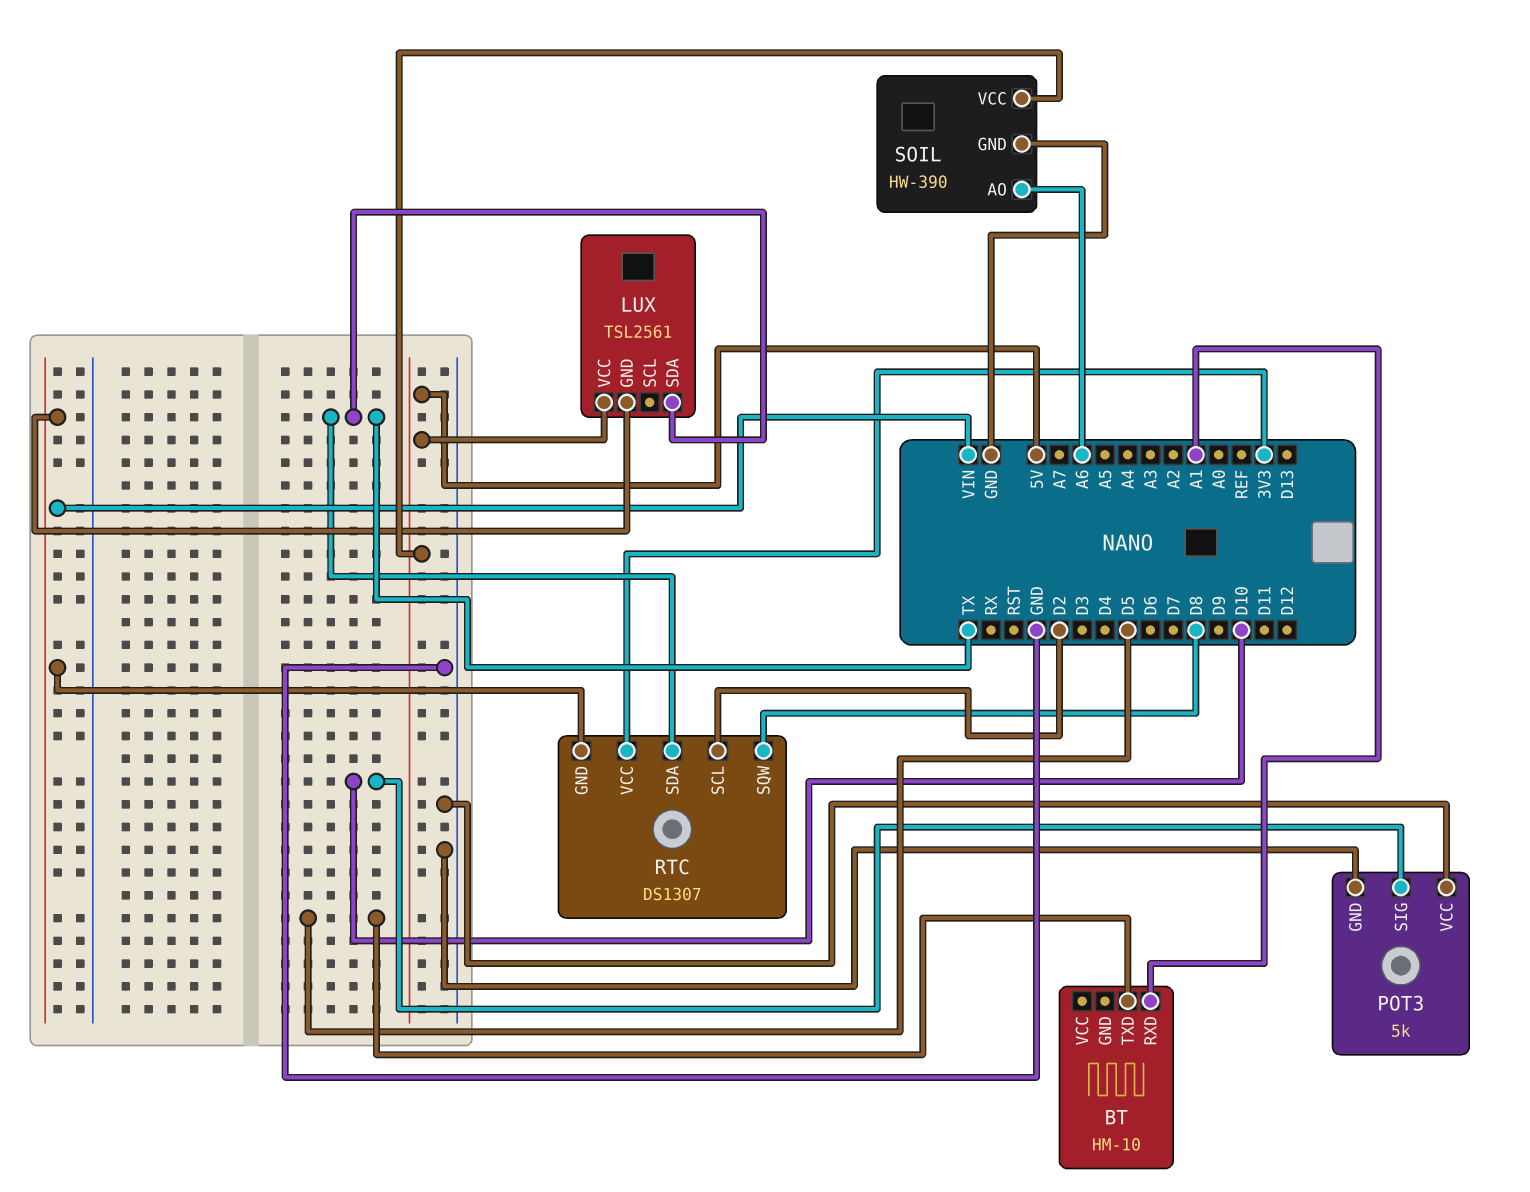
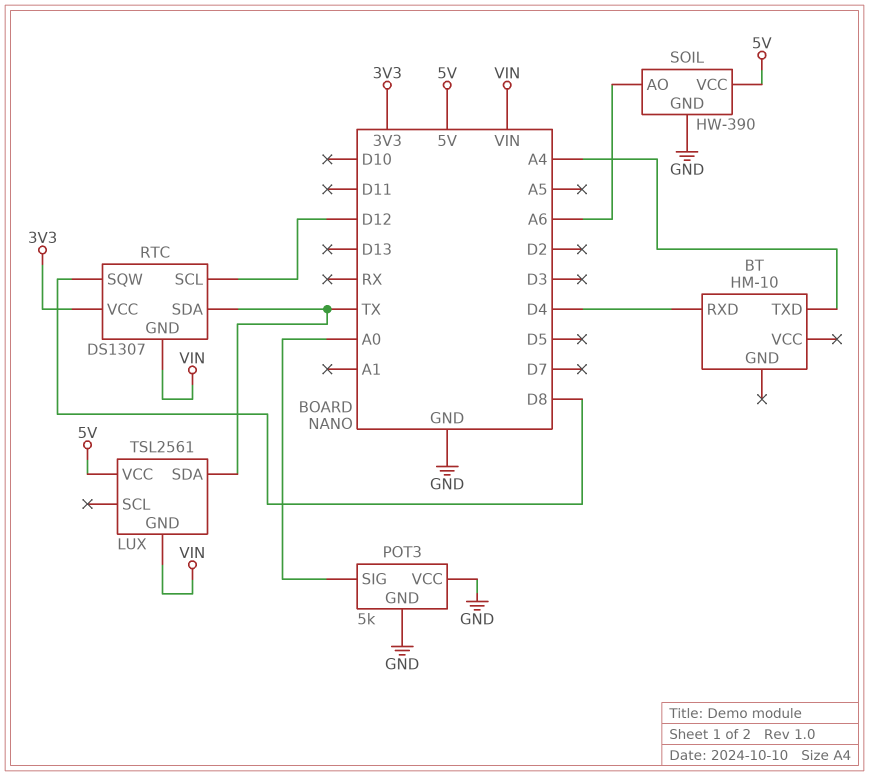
BT pin RXD: A1 -> D4
BT pin TXD: D5 -> A4
POT3 pin SIG: D10 -> A0
RTC pin SCL: D2 -> D12

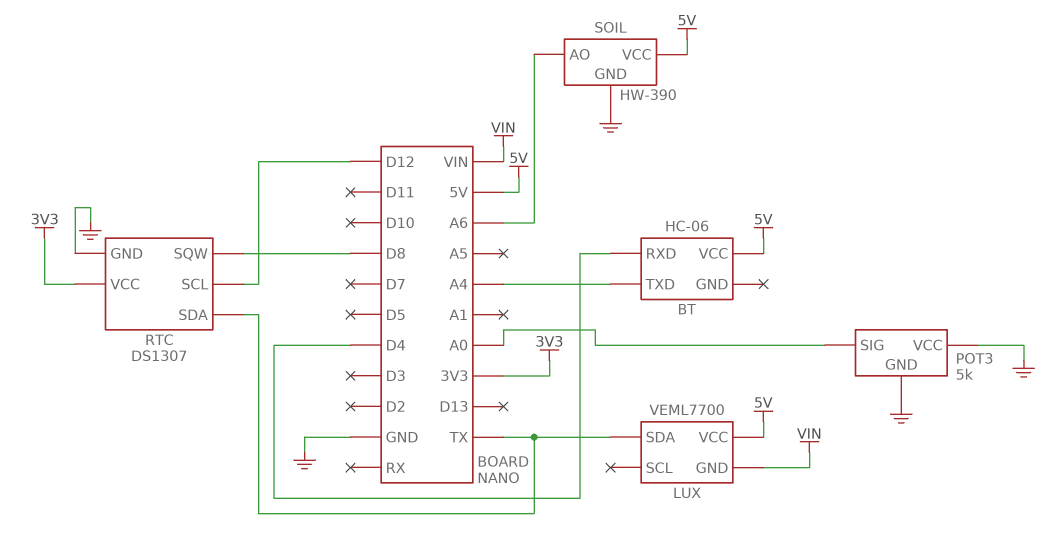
BT: HM-10 -> HC-06
BT pin VCC: none -> 5V
LUX: TSL2561 -> VEML7700
RTC pin GND: VIN -> GND

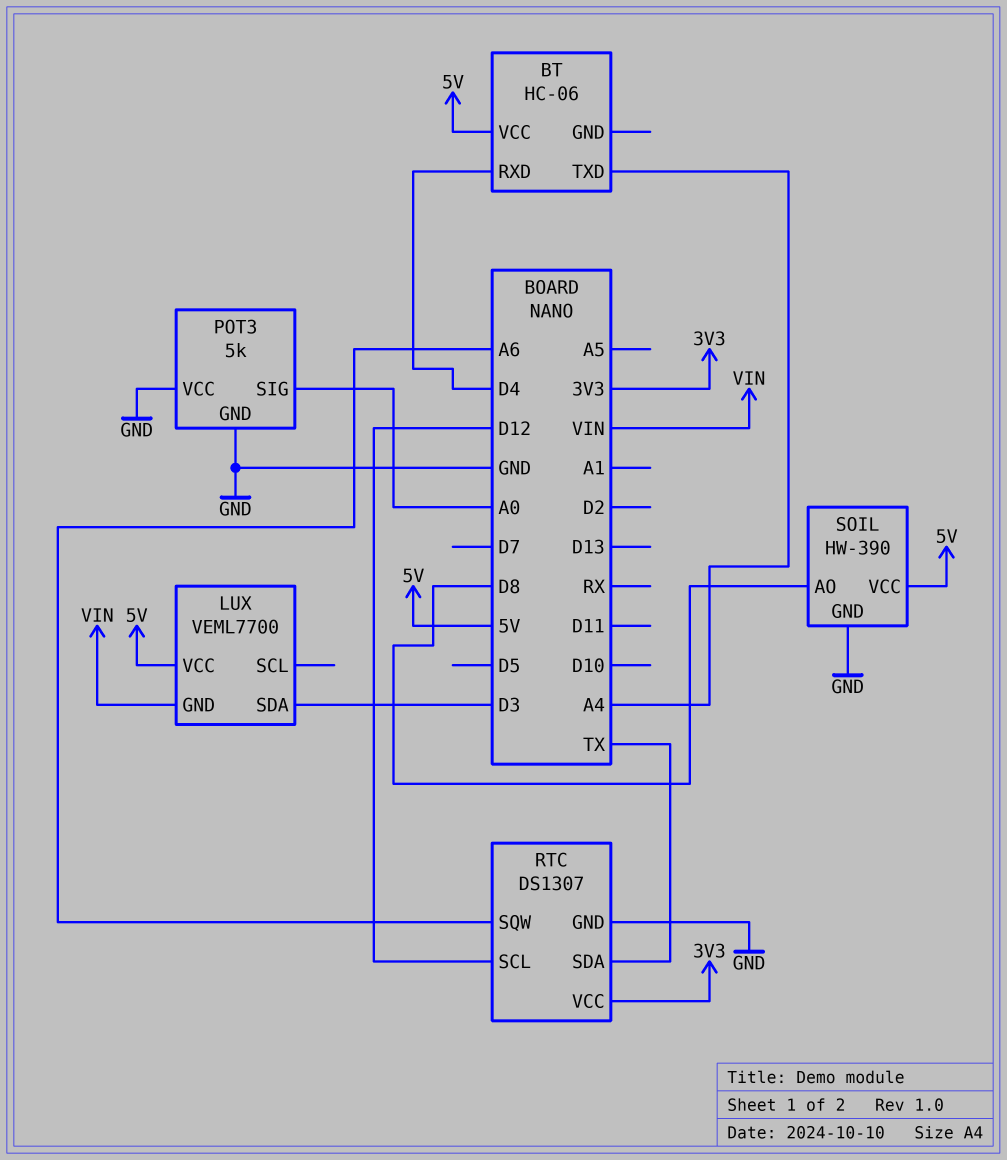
LUX pin SDA: TX -> D3
RTC pin SQW: D8 -> A6
SOIL pin AO: A6 -> D8

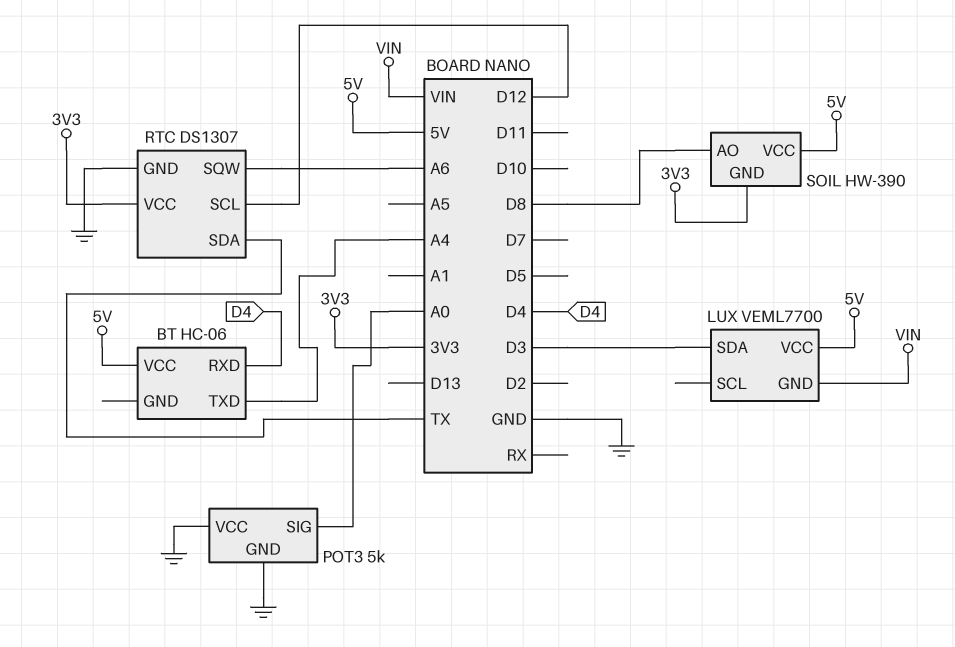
SOIL pin GND: GND -> 3V3

